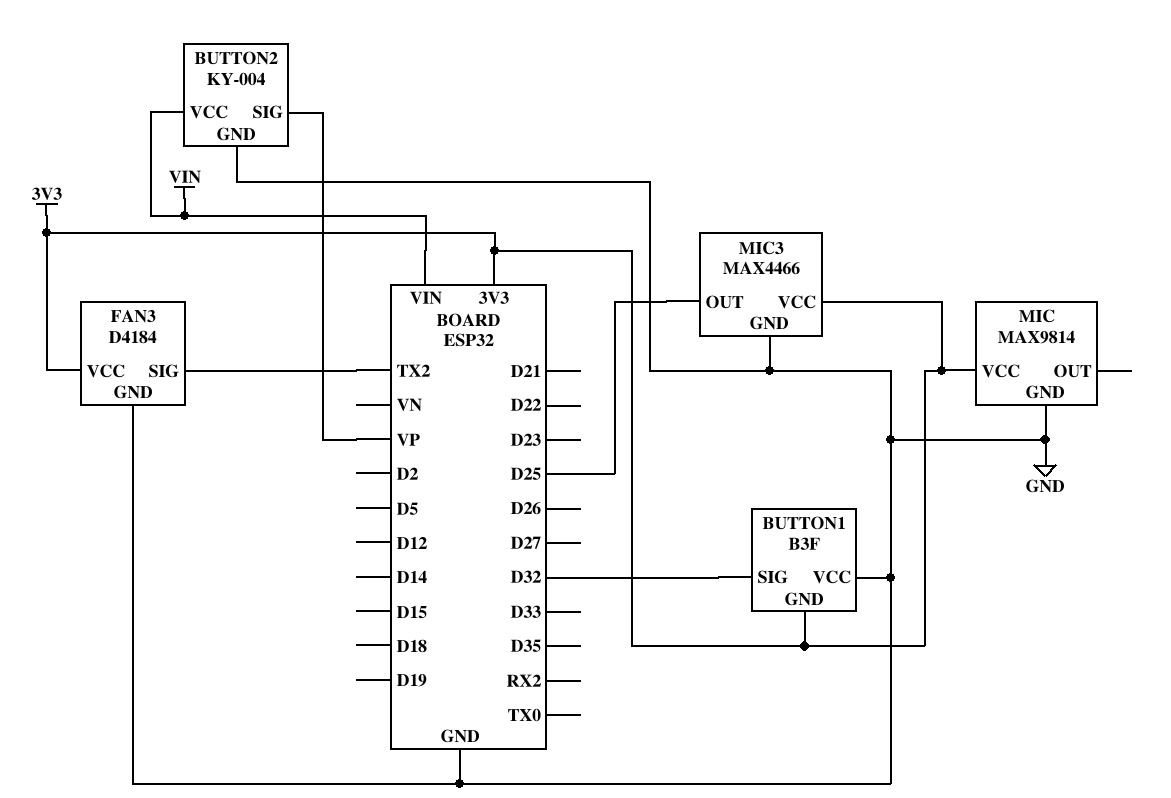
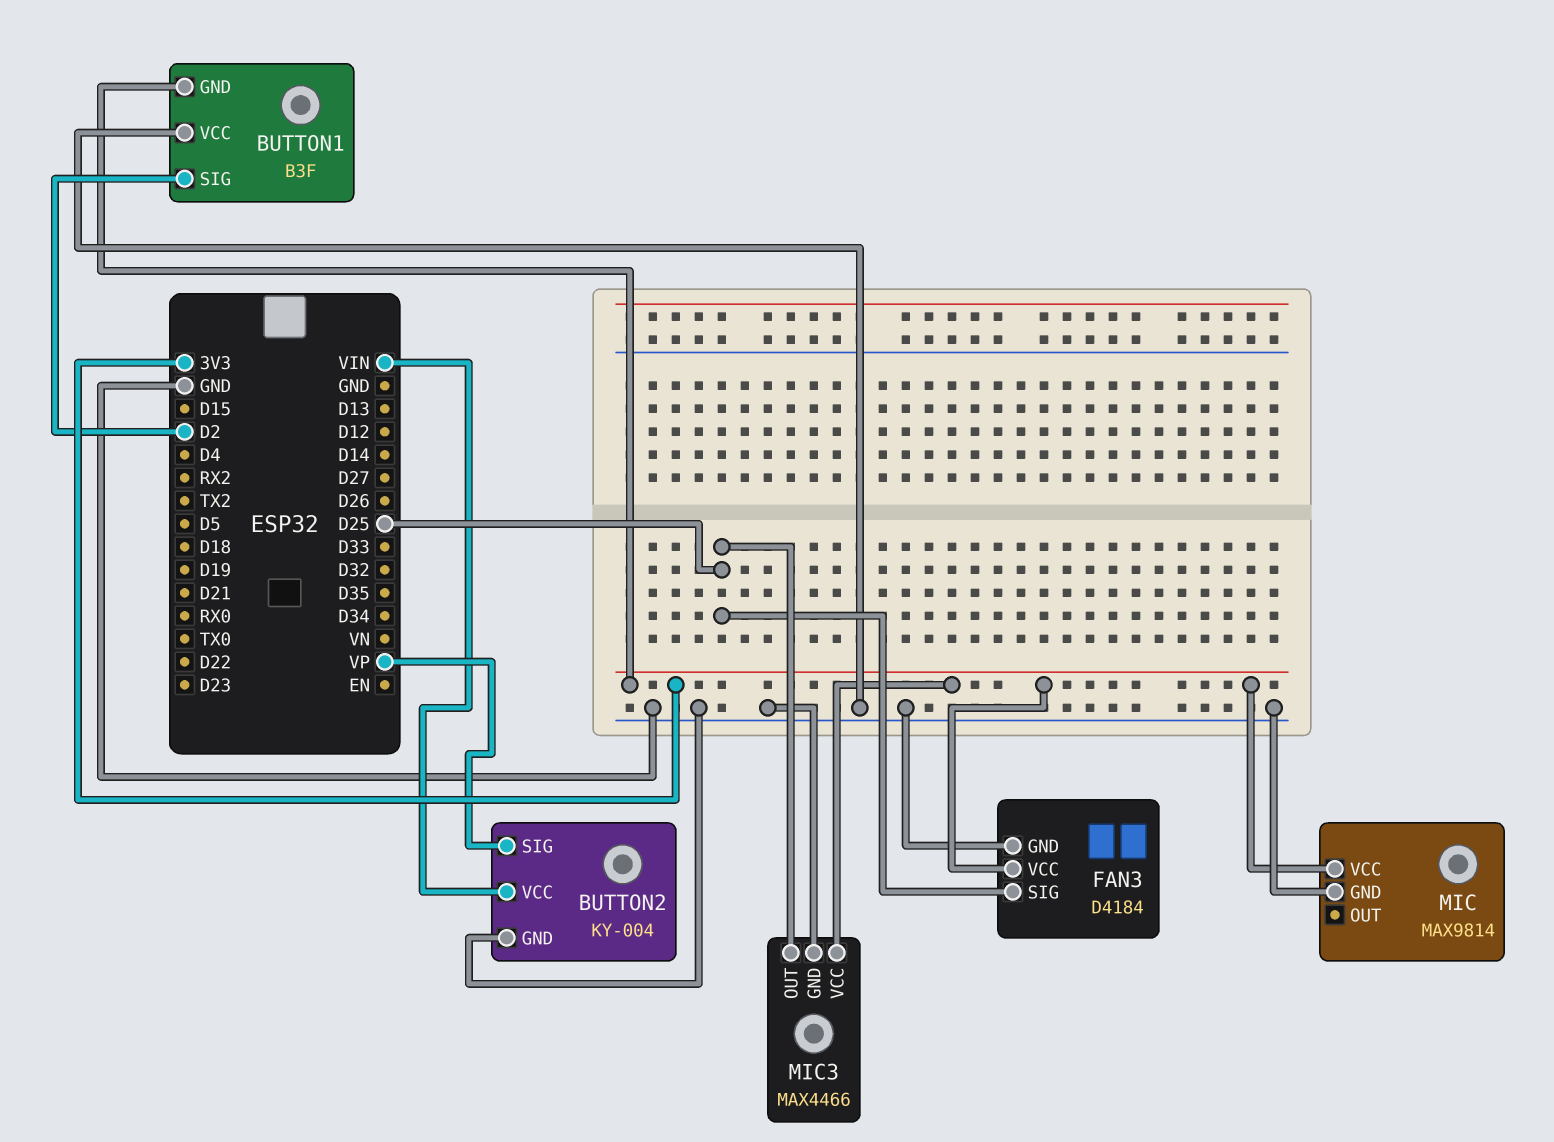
BUTTON1 pin SIG: D32 -> D2
FAN3 pin SIG: TX2 -> D25

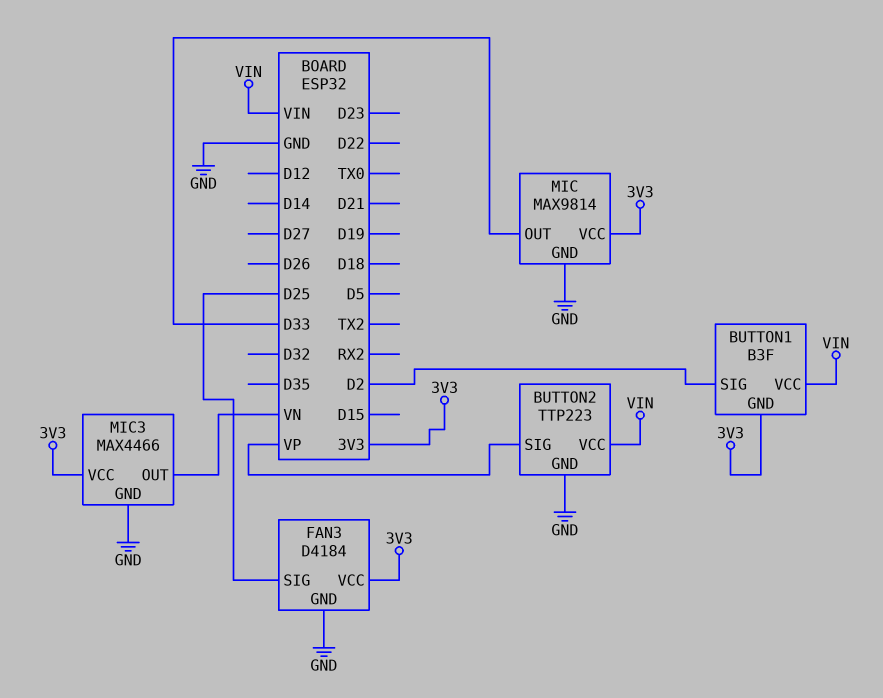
BUTTON1 pin VCC: GND -> VIN
BUTTON2: KY-004 -> TTP223
MIC pin OUT: none -> D33
MIC3 pin OUT: D25 -> VN

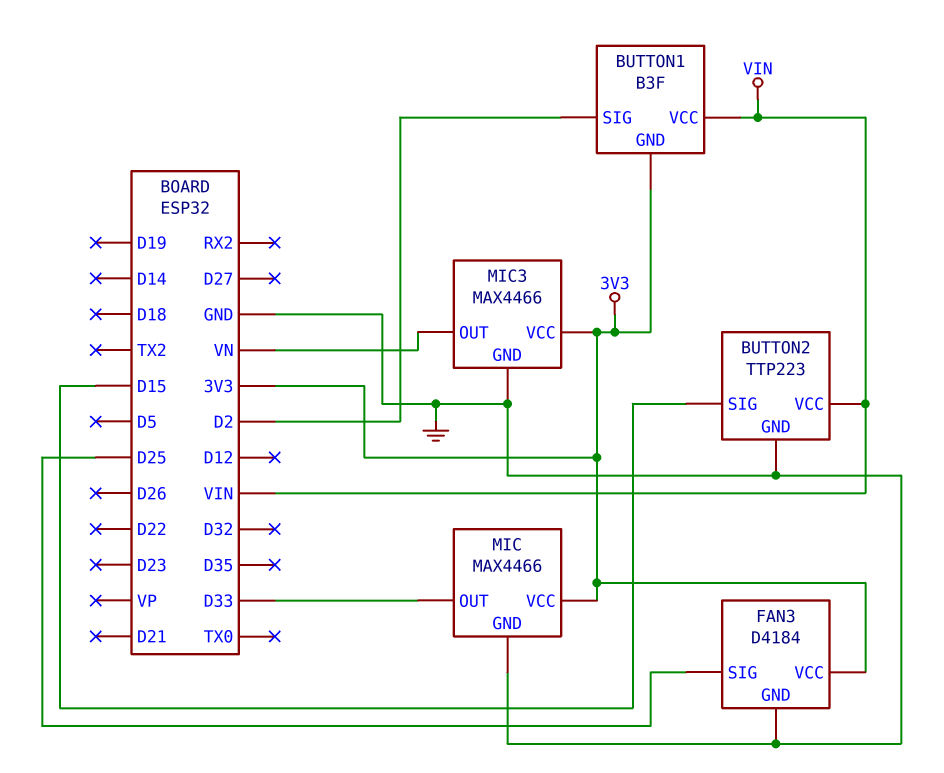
BUTTON2 pin SIG: VP -> D15
MIC: MAX9814 -> MAX4466

